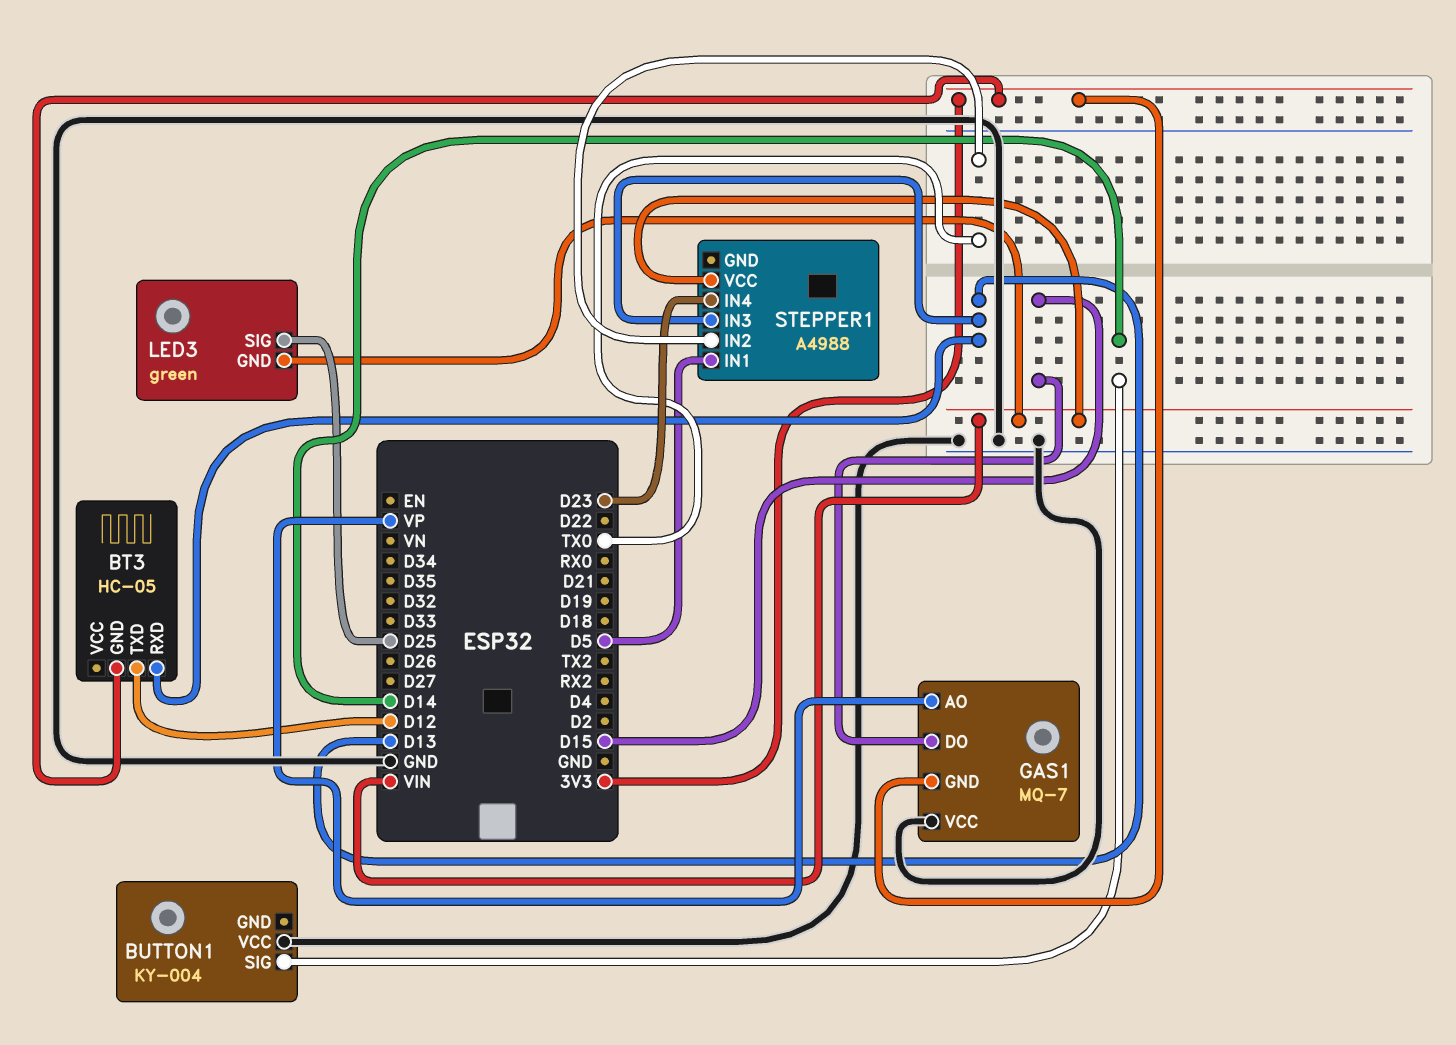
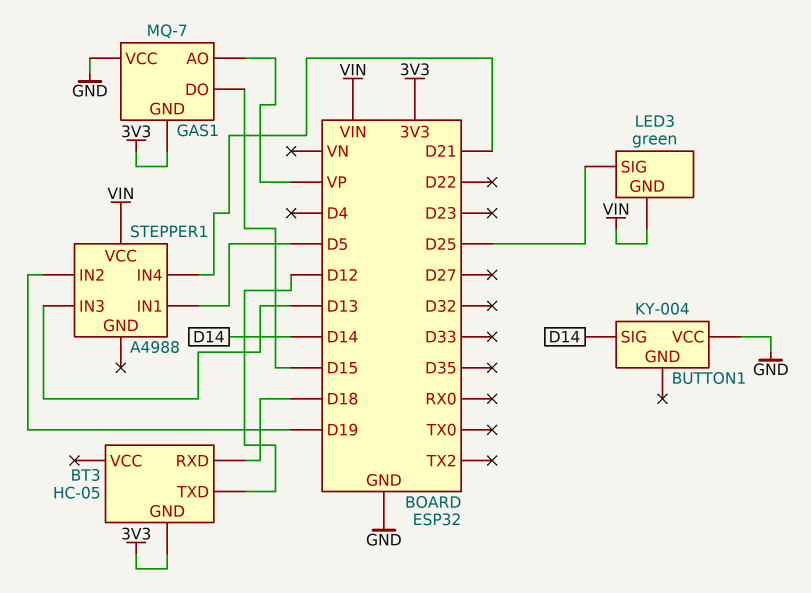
BT3 pin RXD: D13 -> D18
STEPPER1 pin IN2: TX0 -> D19
STEPPER1 pin IN4: D23 -> D21

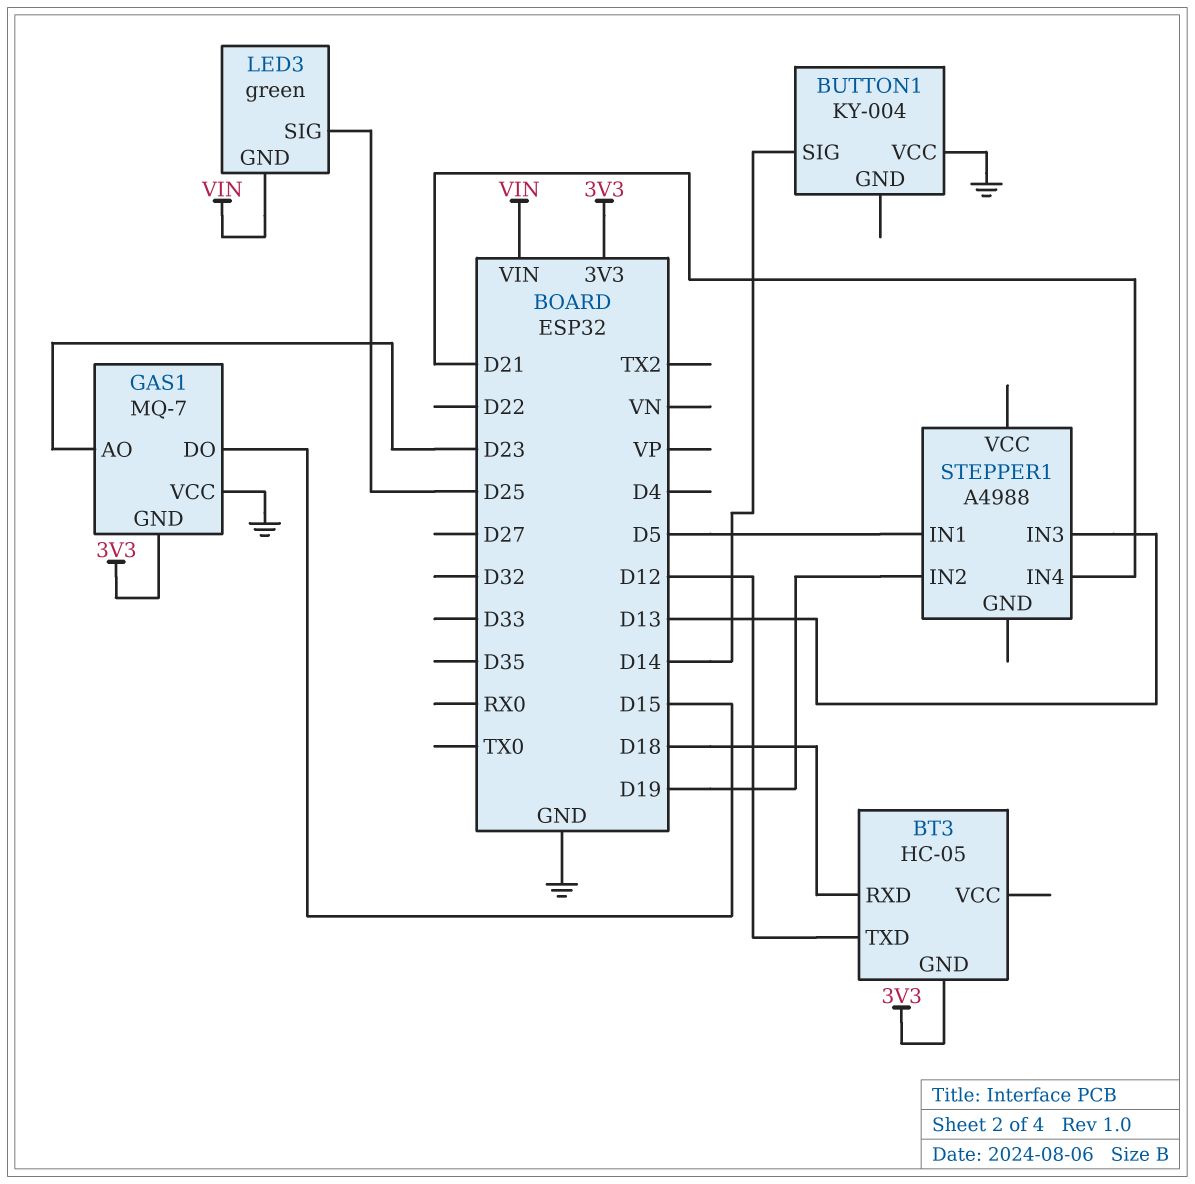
GAS1 pin AO: VP -> D23
STEPPER1 pin VCC: VIN -> none

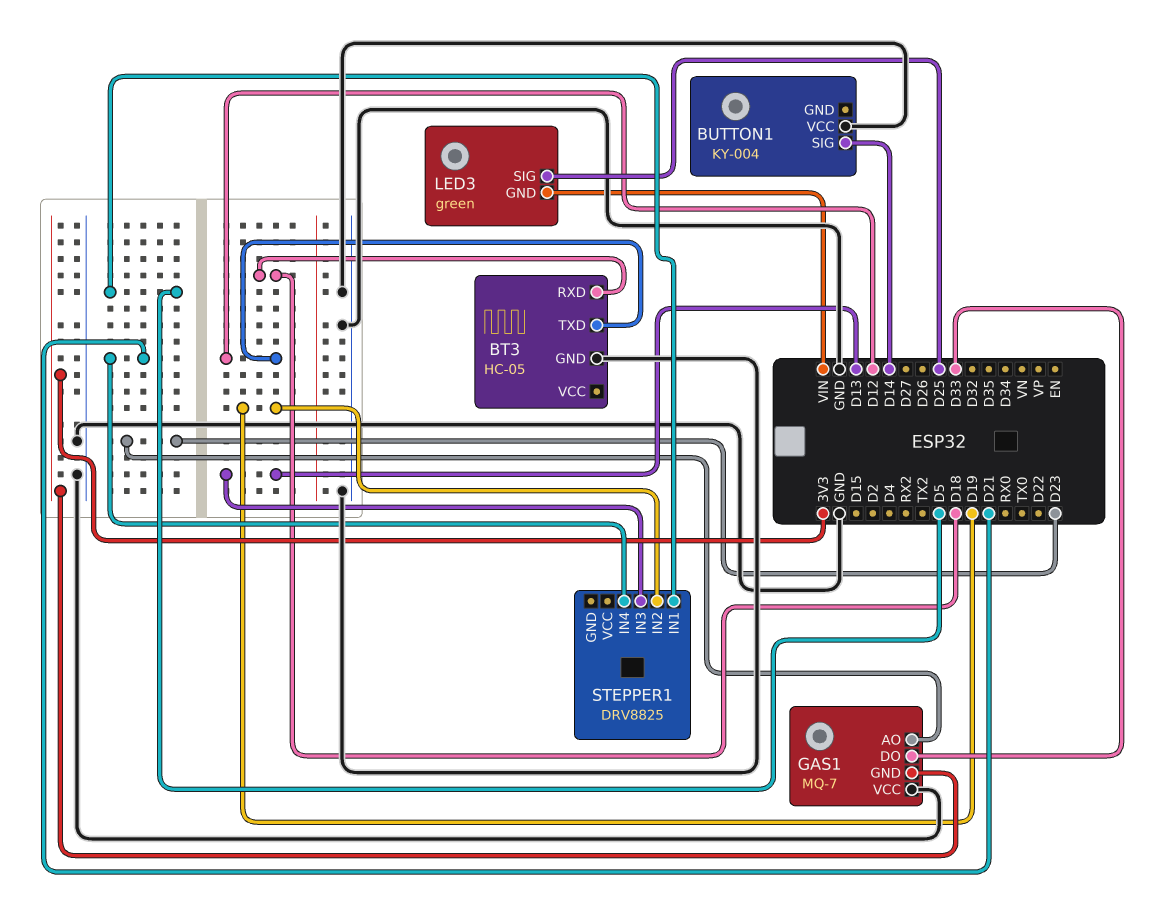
BT3 pin GND: 3V3 -> GND
GAS1 pin DO: D15 -> D33
STEPPER1: A4988 -> DRV8825

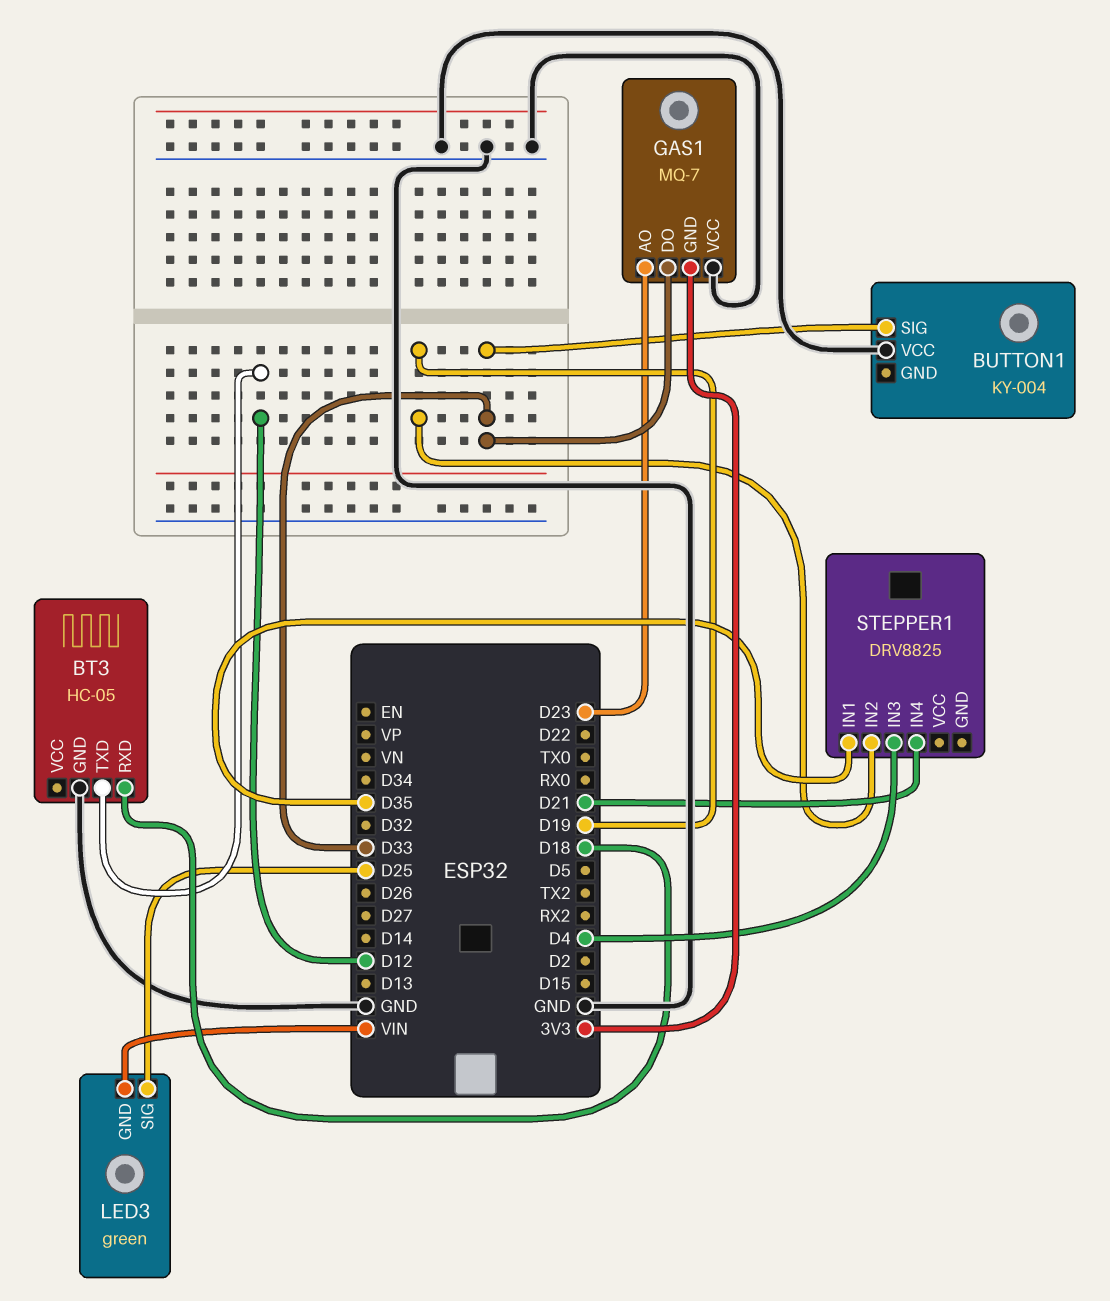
BUTTON1 pin SIG: D14 -> D33
STEPPER1 pin IN1: D5 -> D35
STEPPER1 pin IN3: D13 -> D4

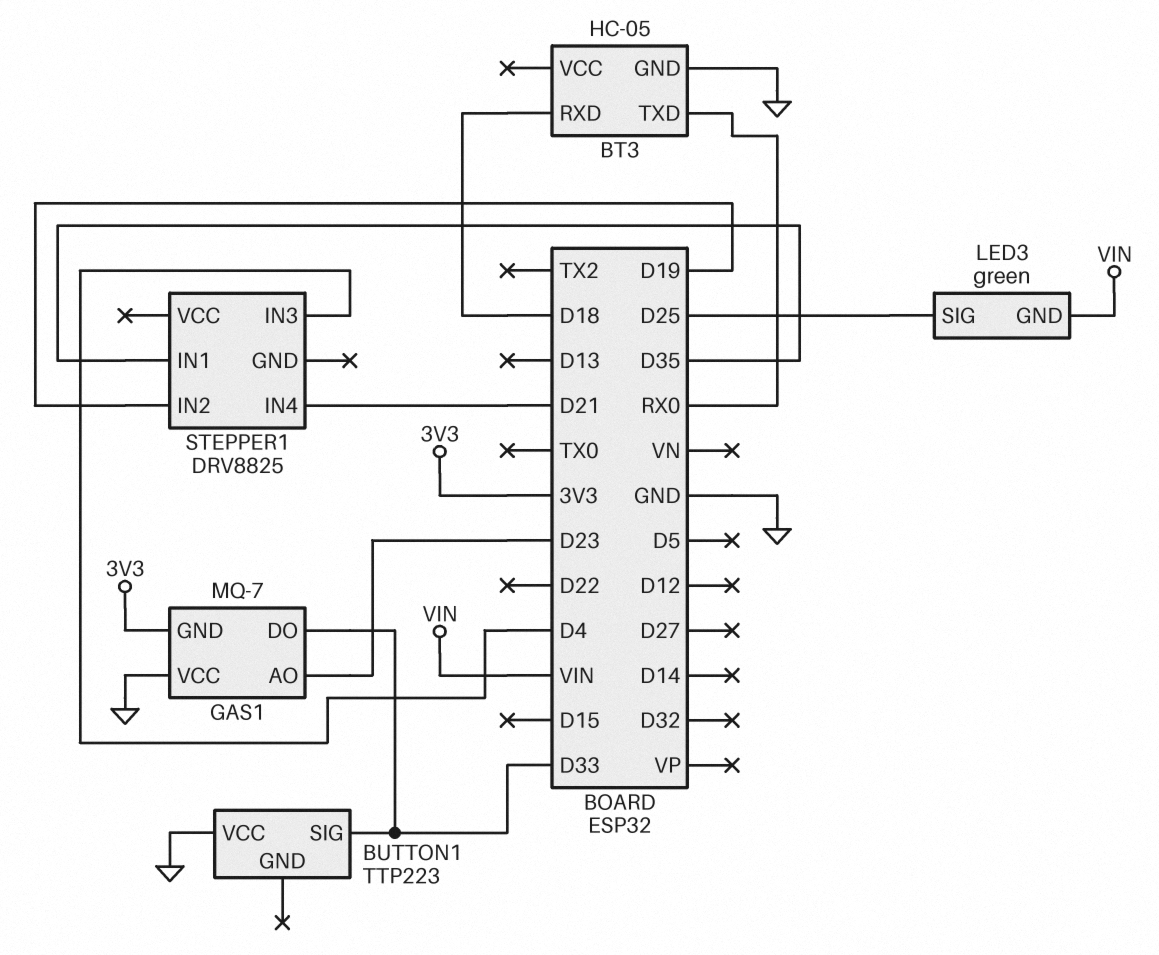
BT3 pin TXD: D12 -> RX0
BUTTON1: KY-004 -> TTP223

